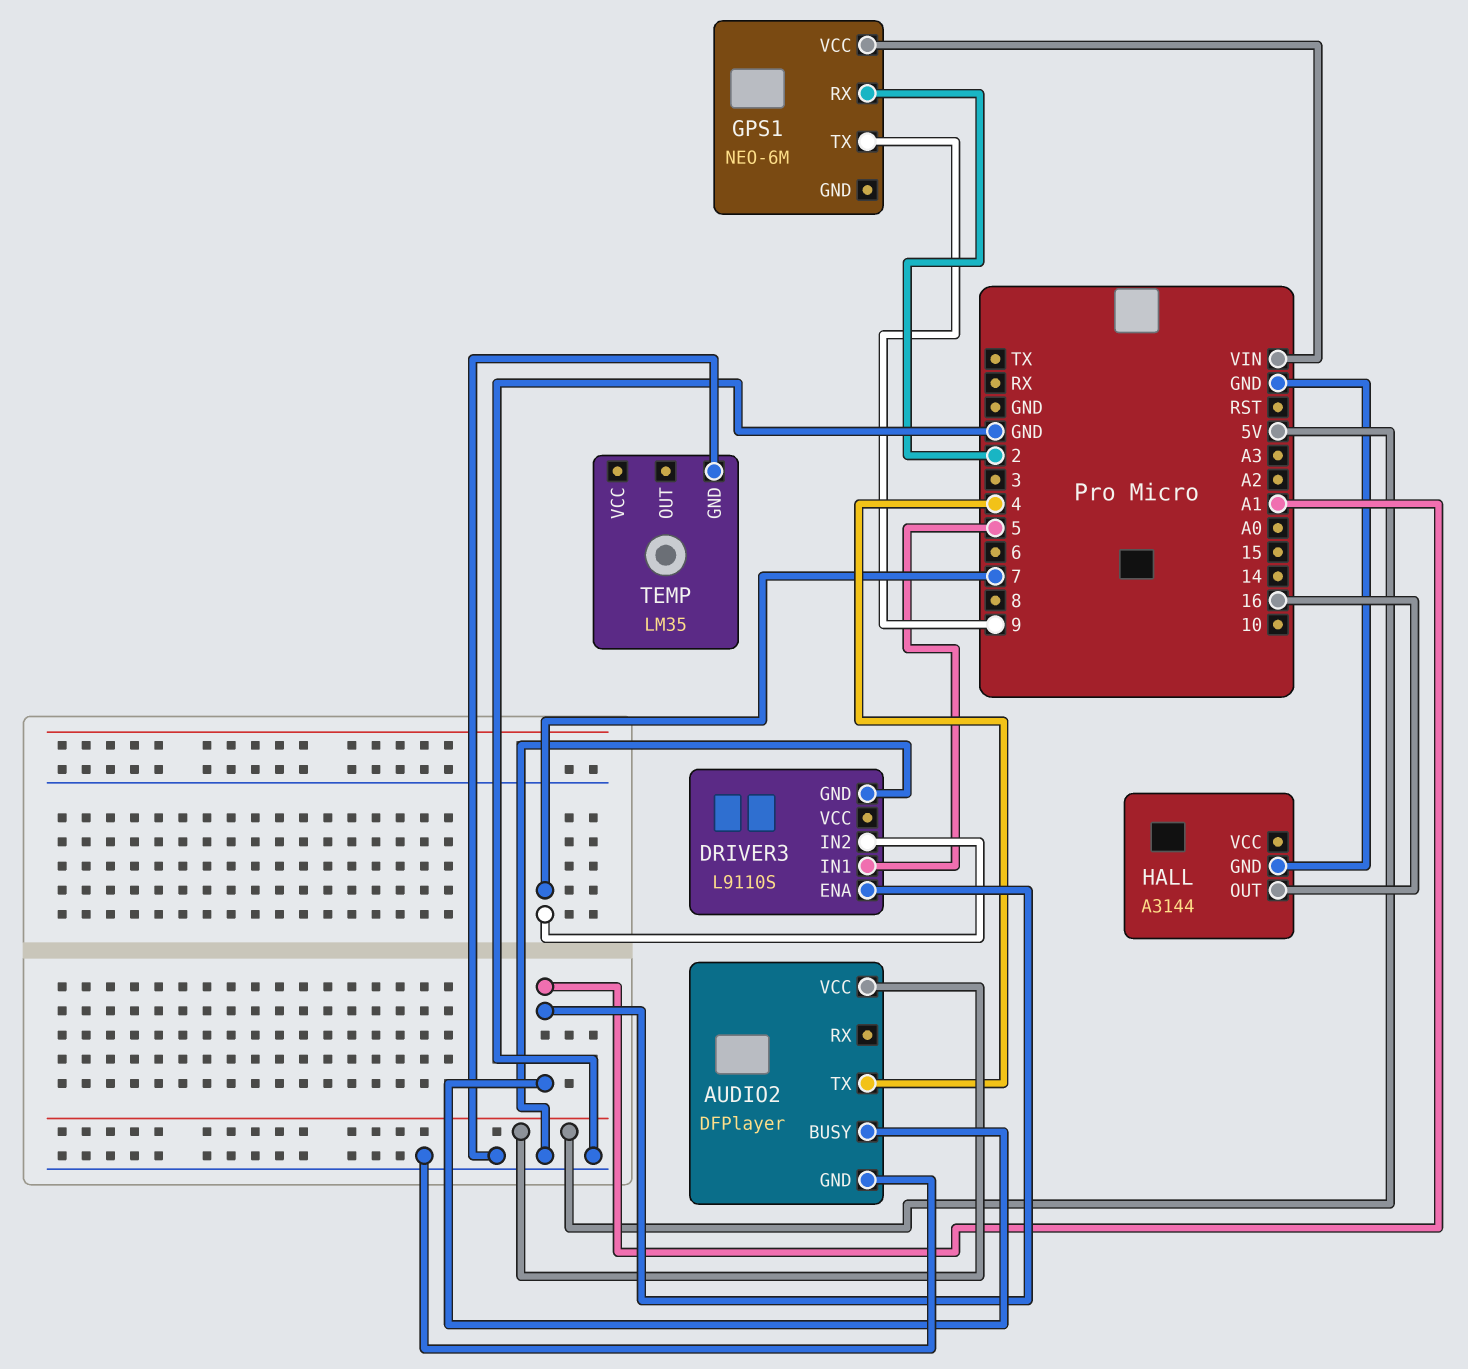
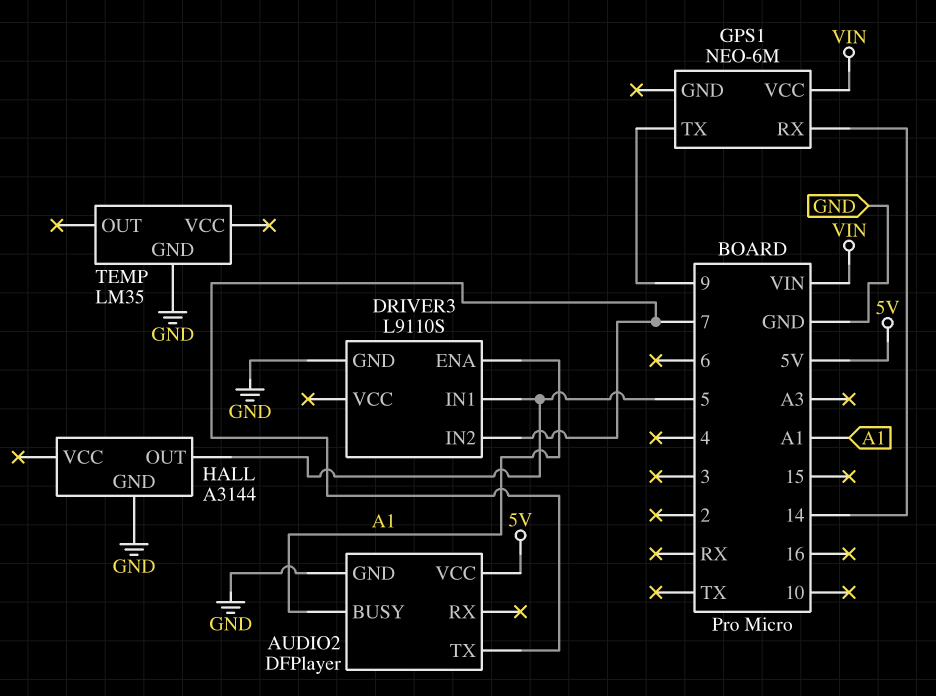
AUDIO2 pin TX: 4 -> 7
GPS1 pin RX: 2 -> 14
HALL pin OUT: 16 -> 5

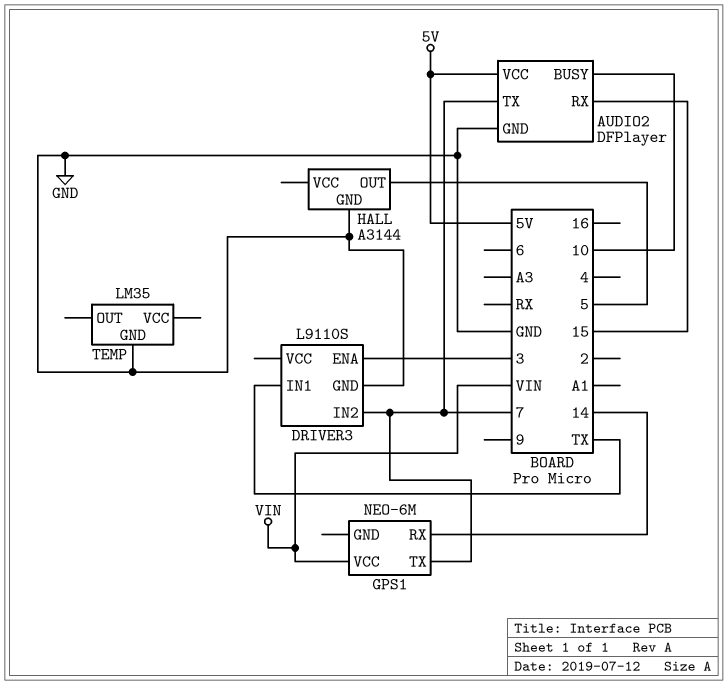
AUDIO2 pin BUSY: A1 -> 10
AUDIO2 pin RX: none -> 15
DRIVER3 pin ENA: A1 -> 3
DRIVER3 pin IN1: 5 -> TX
GPS1 pin TX: 9 -> 7

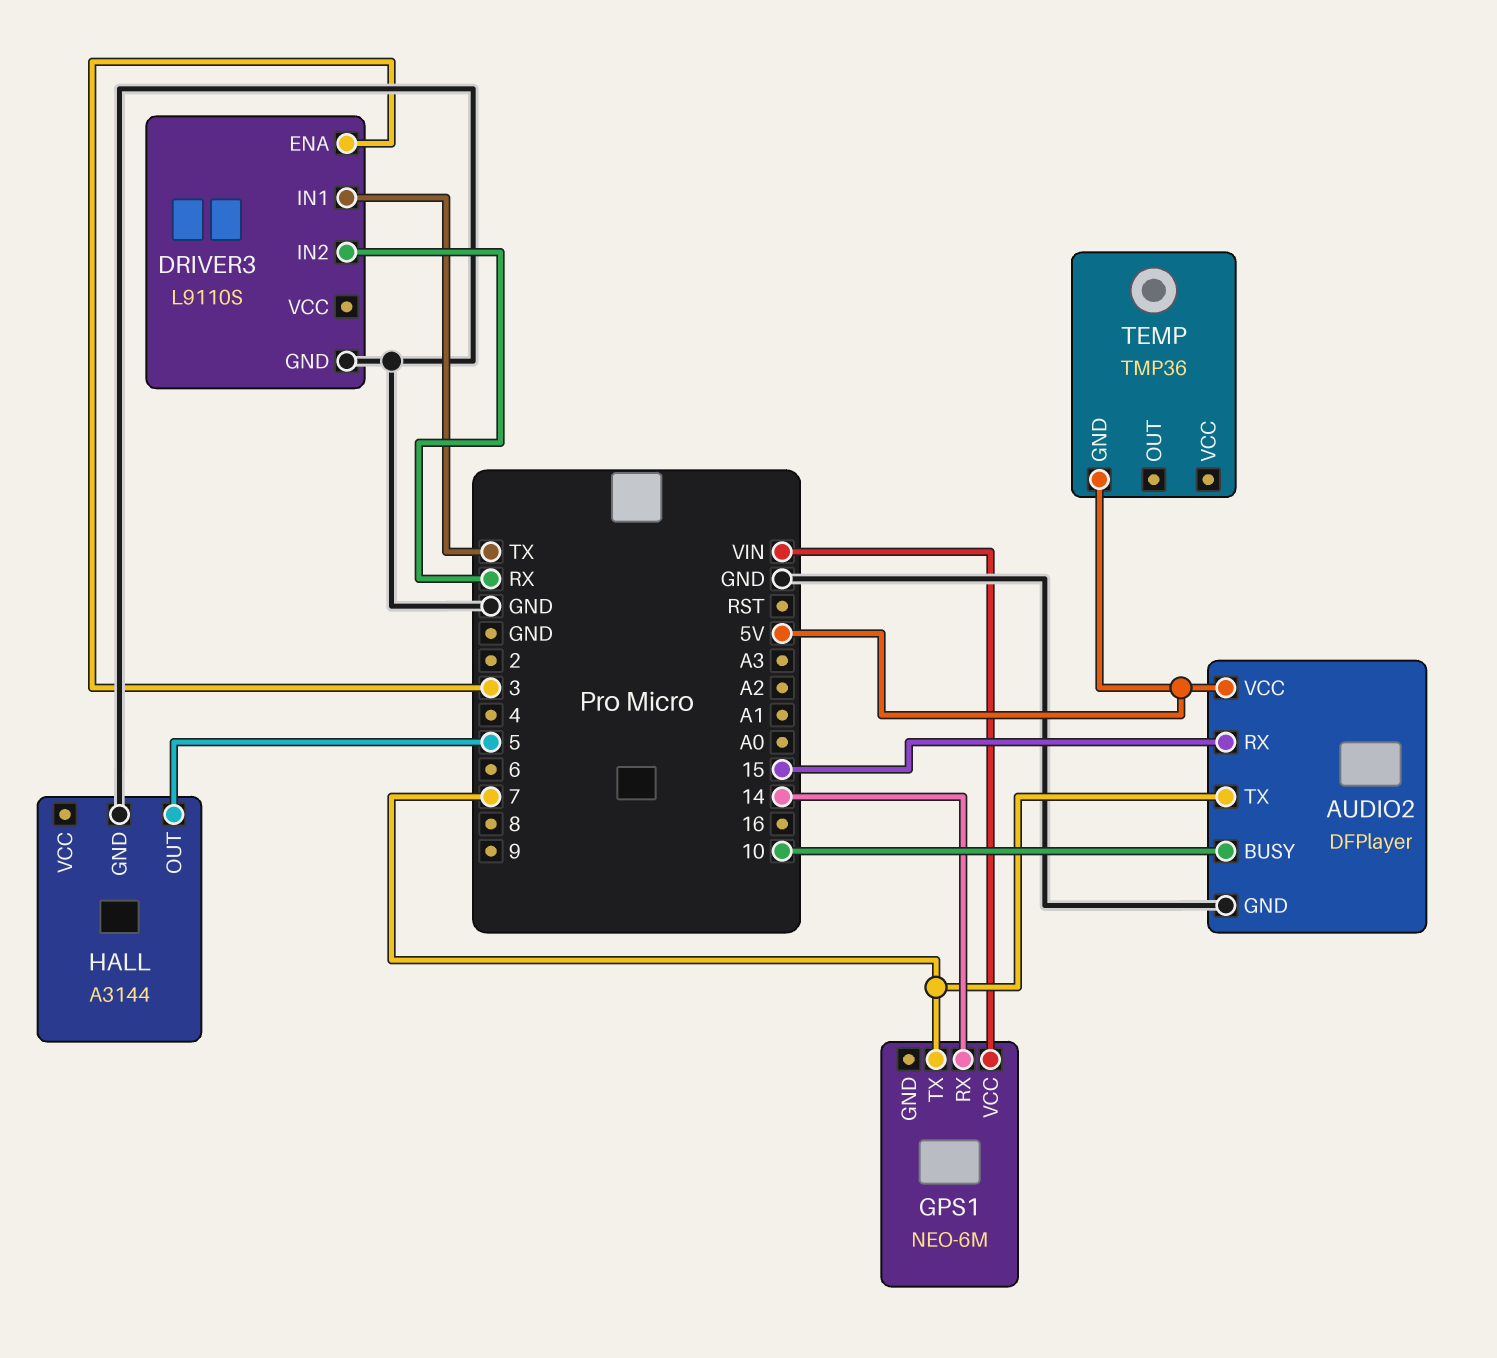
DRIVER3 pin IN2: 7 -> RX
TEMP: LM35 -> TMP36
TEMP pin GND: GND -> 5V

